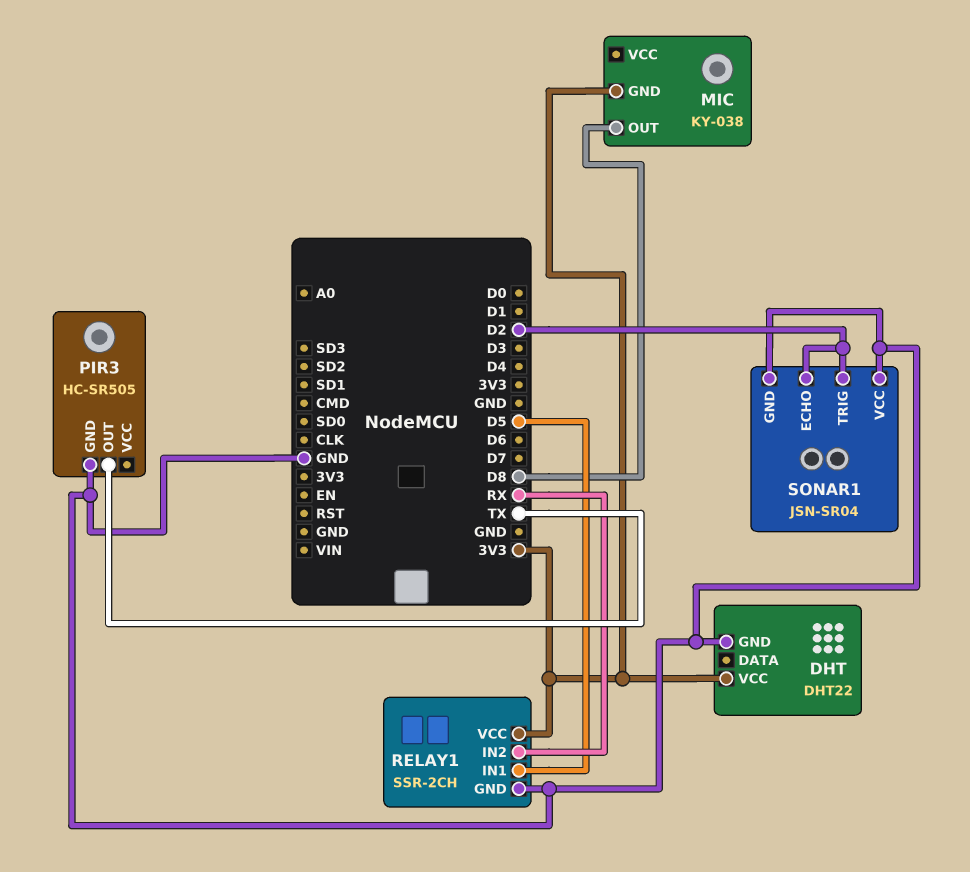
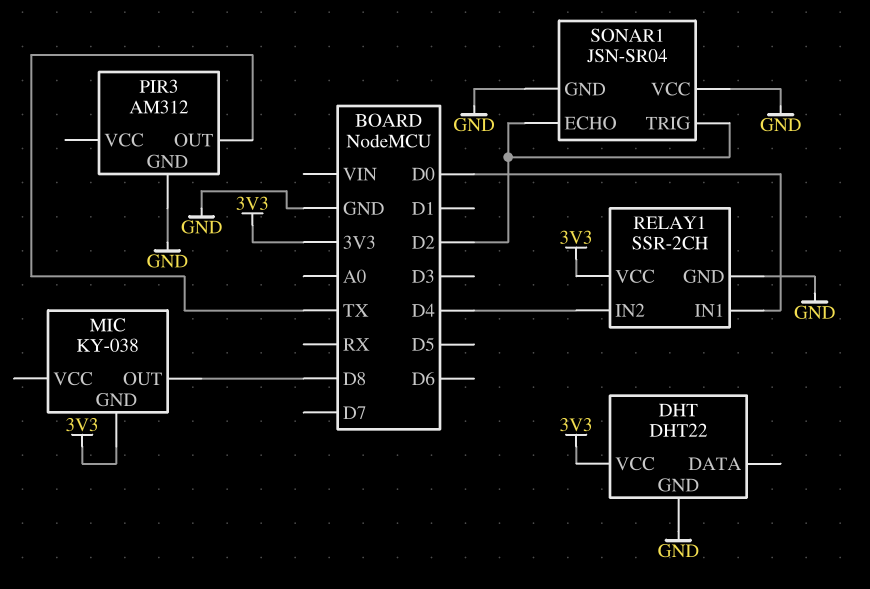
PIR3: HC-SR505 -> AM312
RELAY1 pin IN1: D5 -> D0
RELAY1 pin IN2: RX -> D4

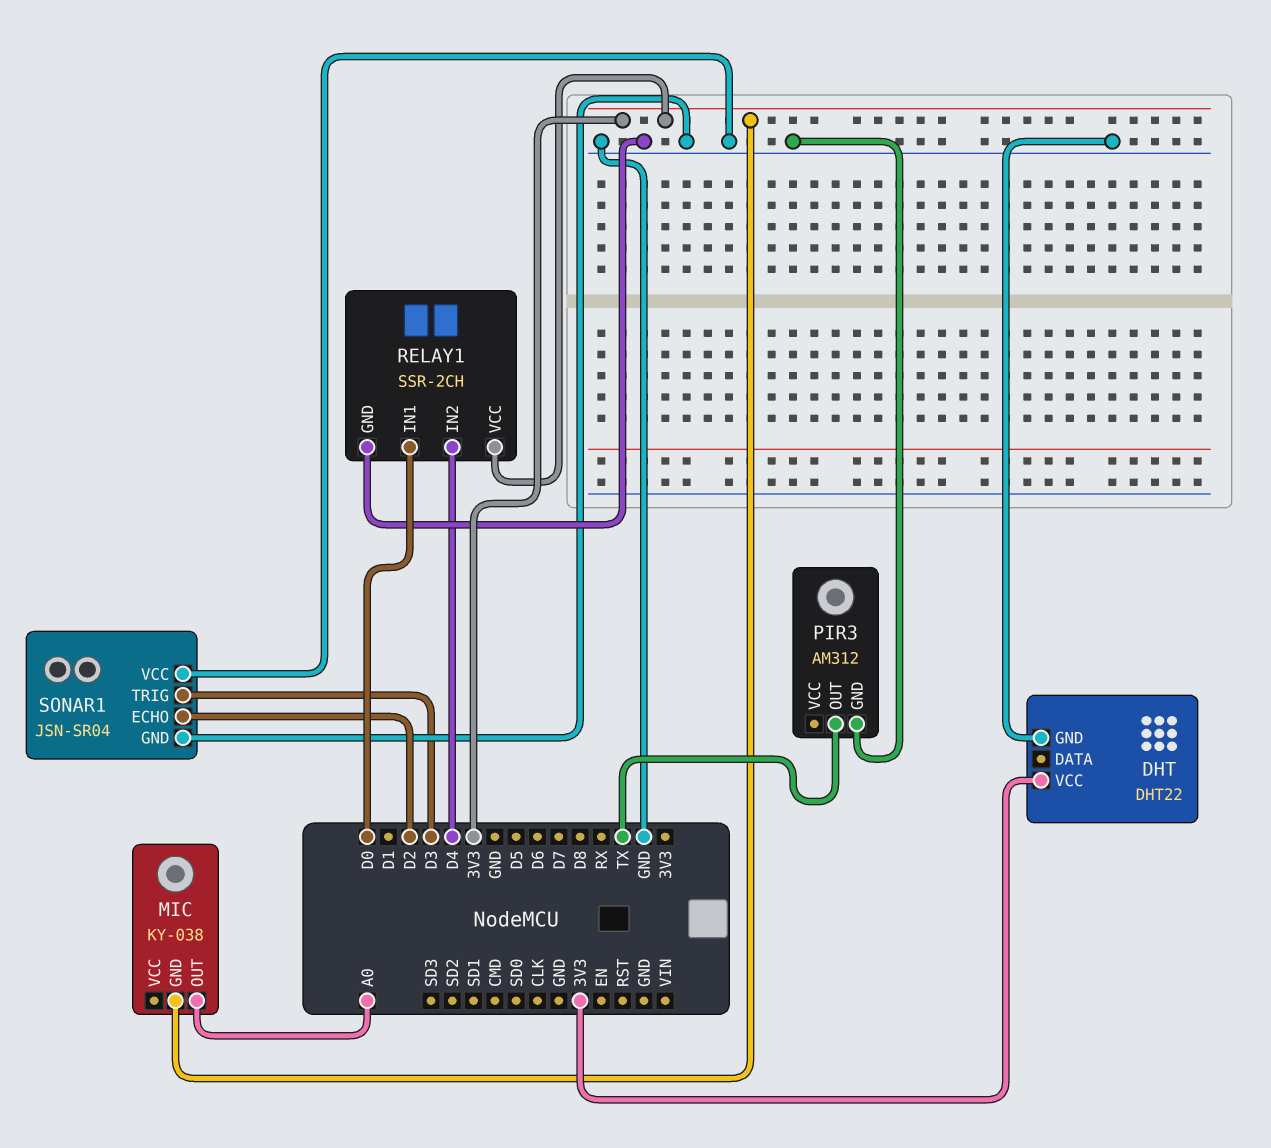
MIC pin OUT: D8 -> A0
SONAR1 pin TRIG: D2 -> D3

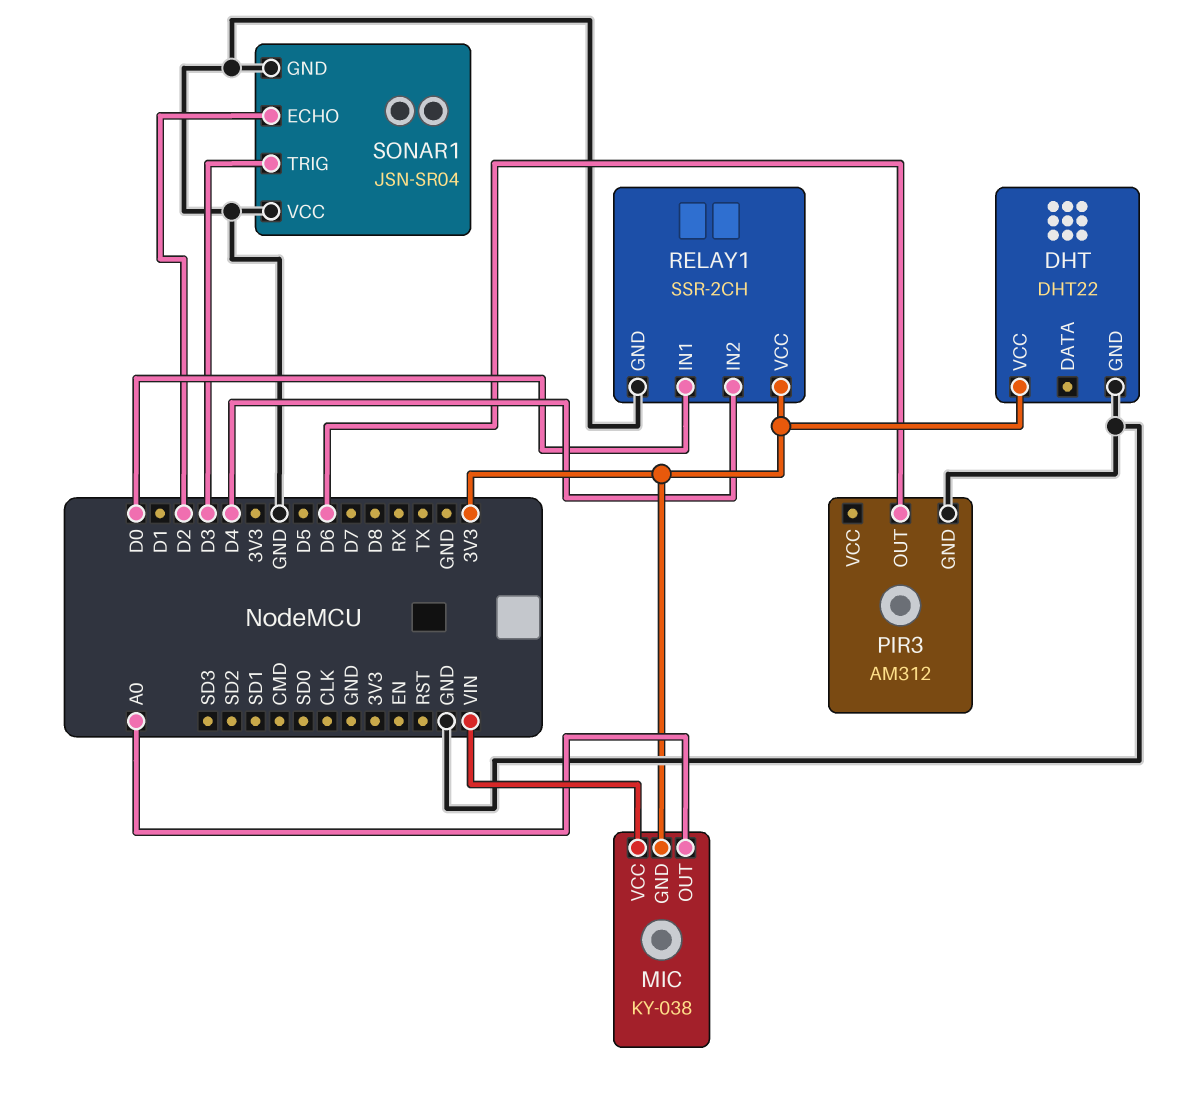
MIC pin VCC: none -> VIN
PIR3 pin OUT: TX -> D6

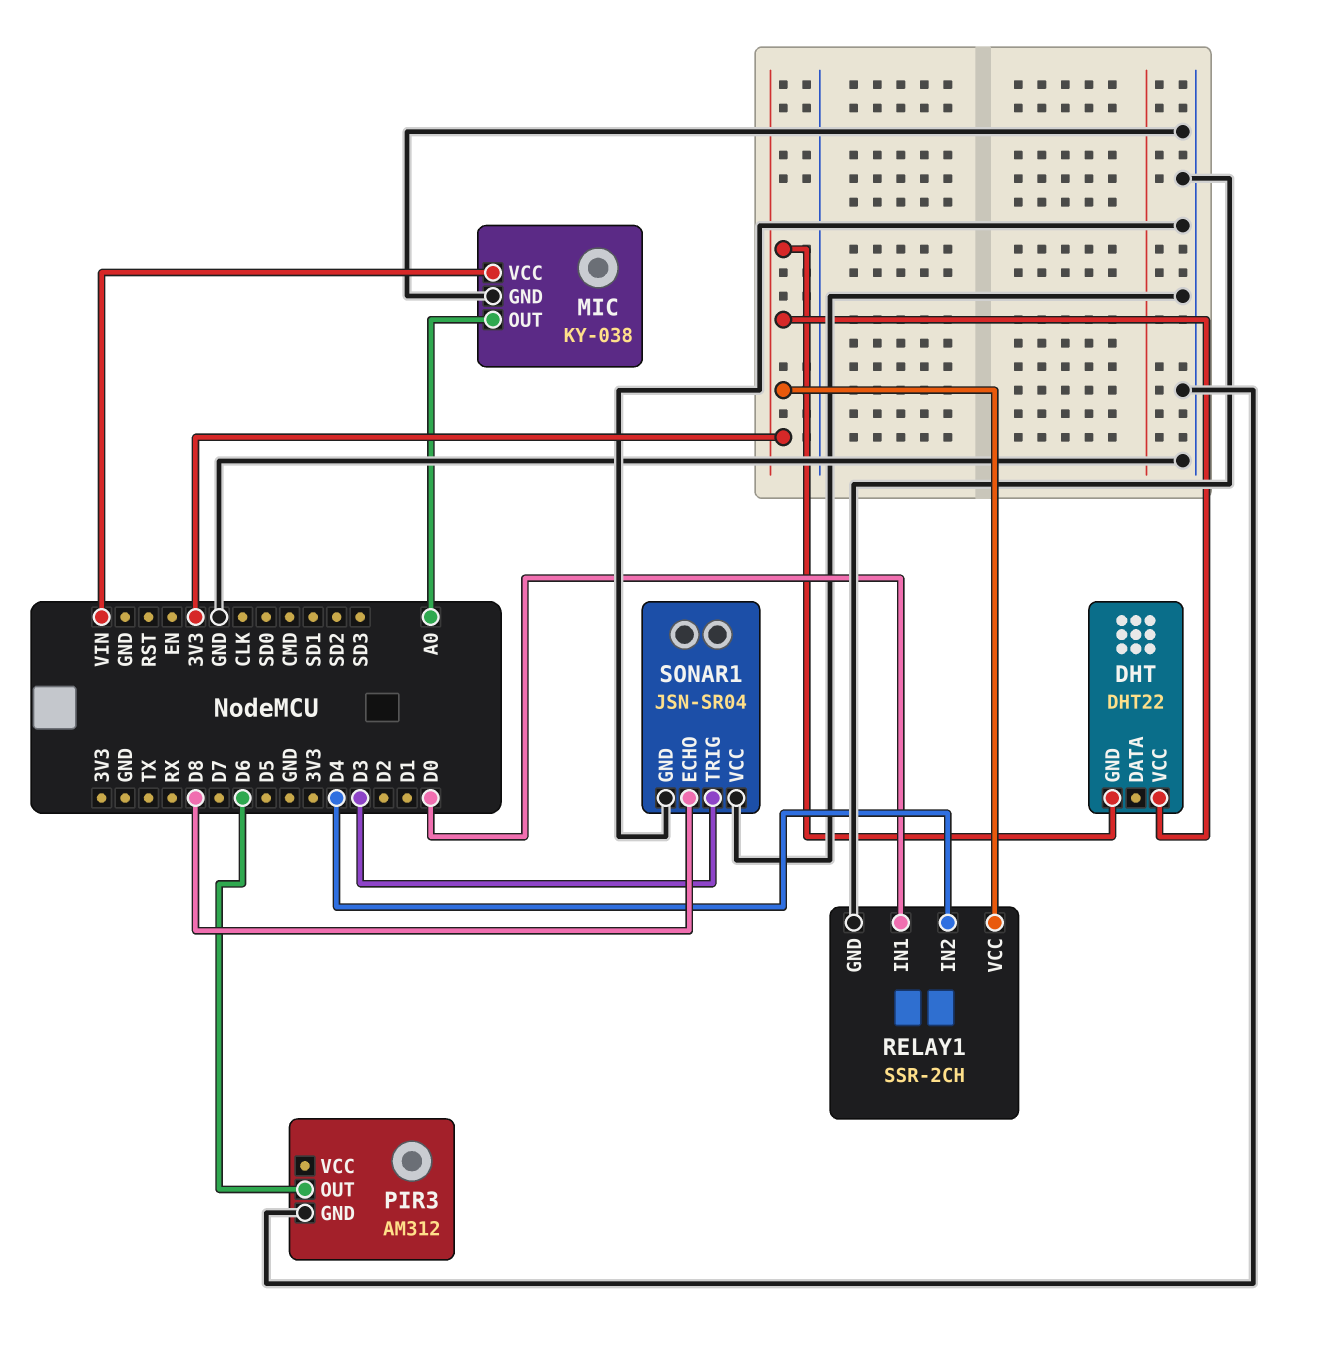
DHT pin GND: GND -> 3V3
MIC pin GND: 3V3 -> GND
SONAR1 pin ECHO: D2 -> D8

